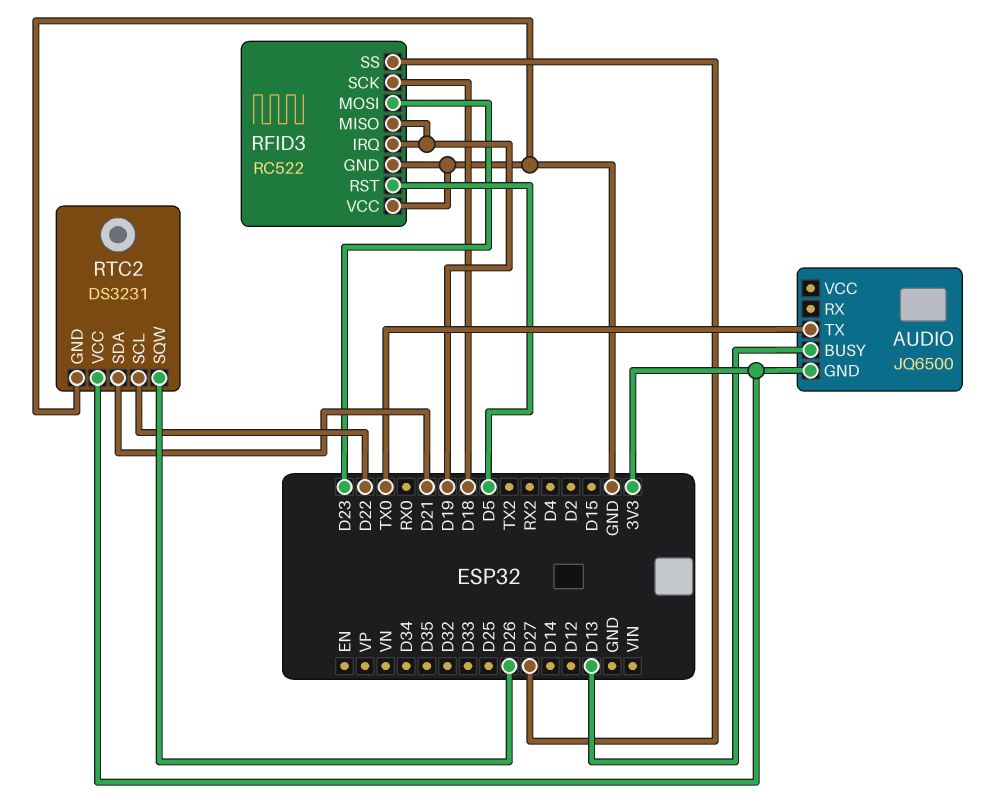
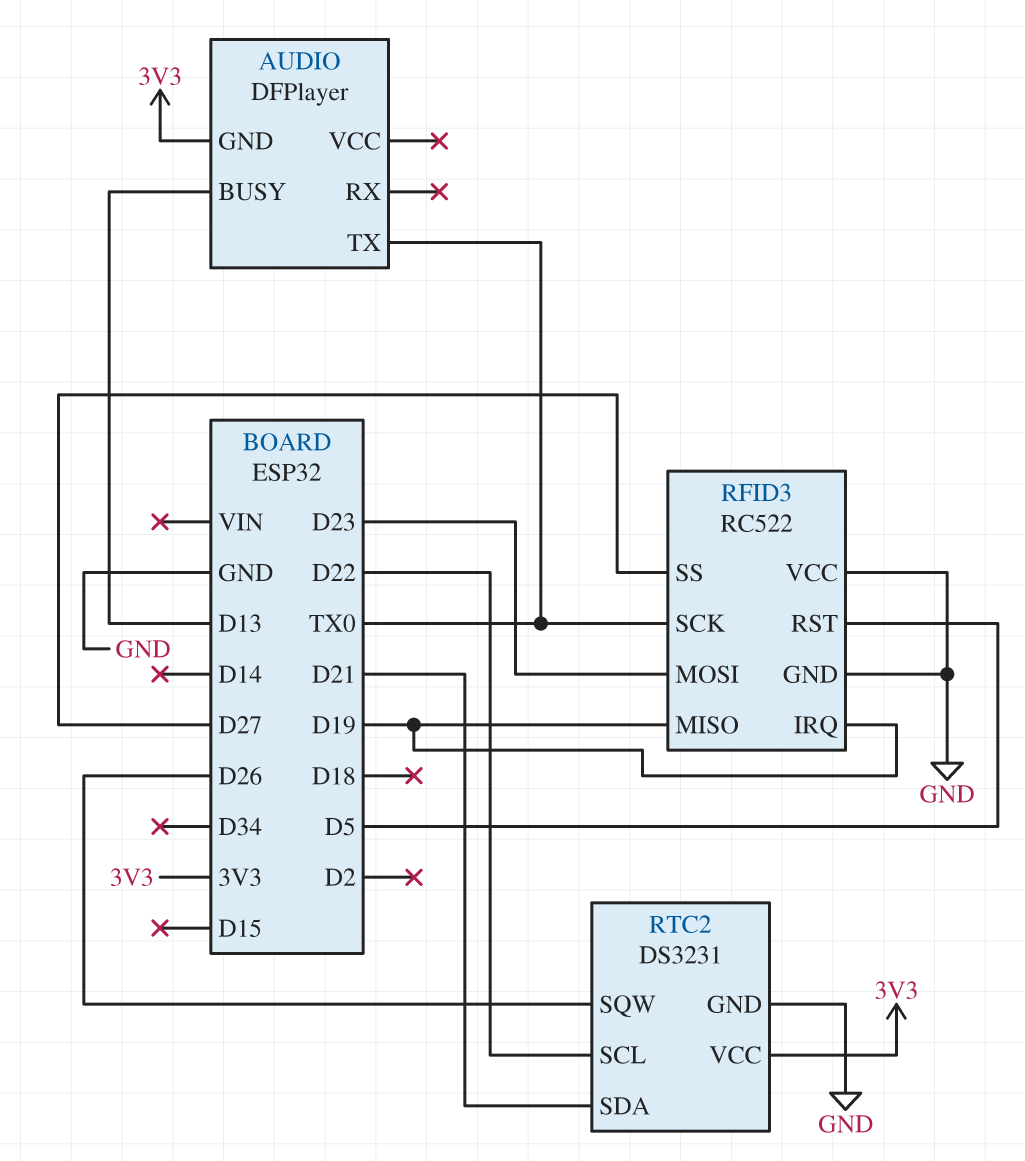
AUDIO: JQ6500 -> DFPlayer
RFID3 pin SCK: D18 -> TX0

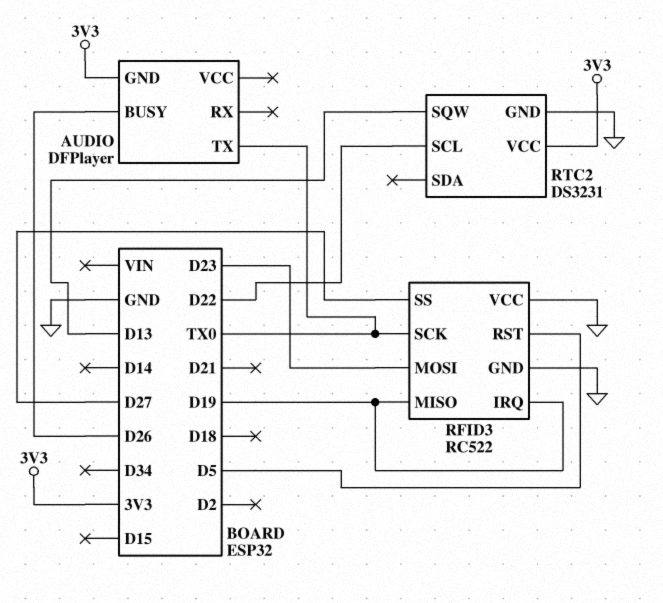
AUDIO pin BUSY: D13 -> D26
RTC2 pin SDA: D21 -> none
RTC2 pin SQW: D26 -> D13

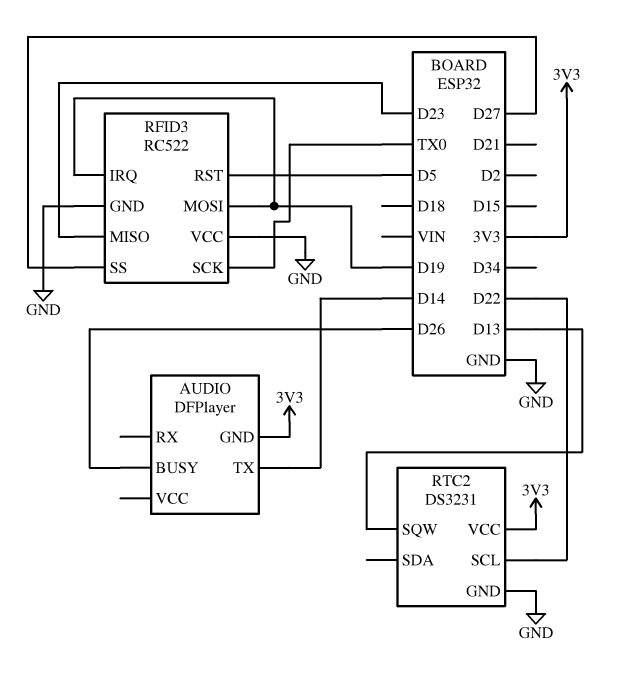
AUDIO pin TX: TX0 -> D14
RFID3 pin MISO: D19 -> D23
RFID3 pin MOSI: D23 -> D19

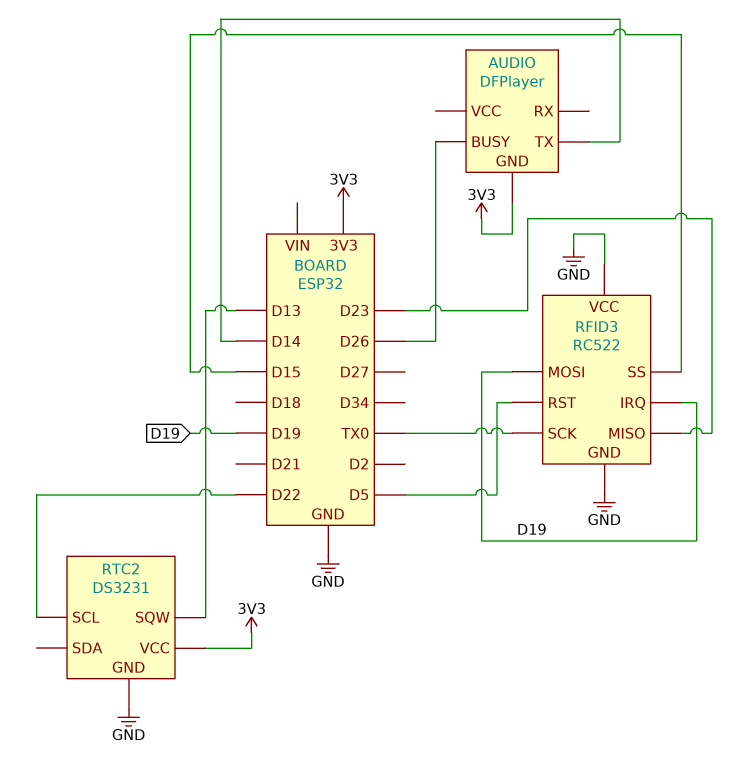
RFID3 pin SS: D27 -> D15

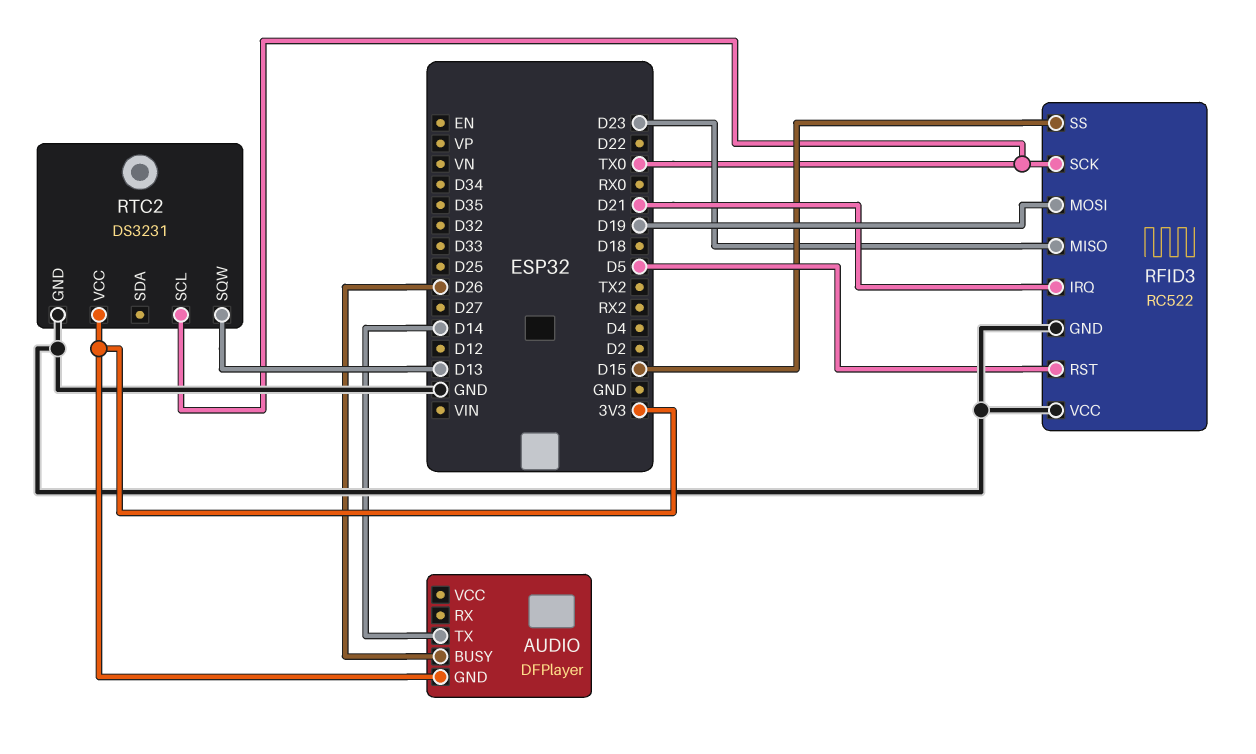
RFID3 pin IRQ: D19 -> D21
RTC2 pin SCL: D22 -> TX0

